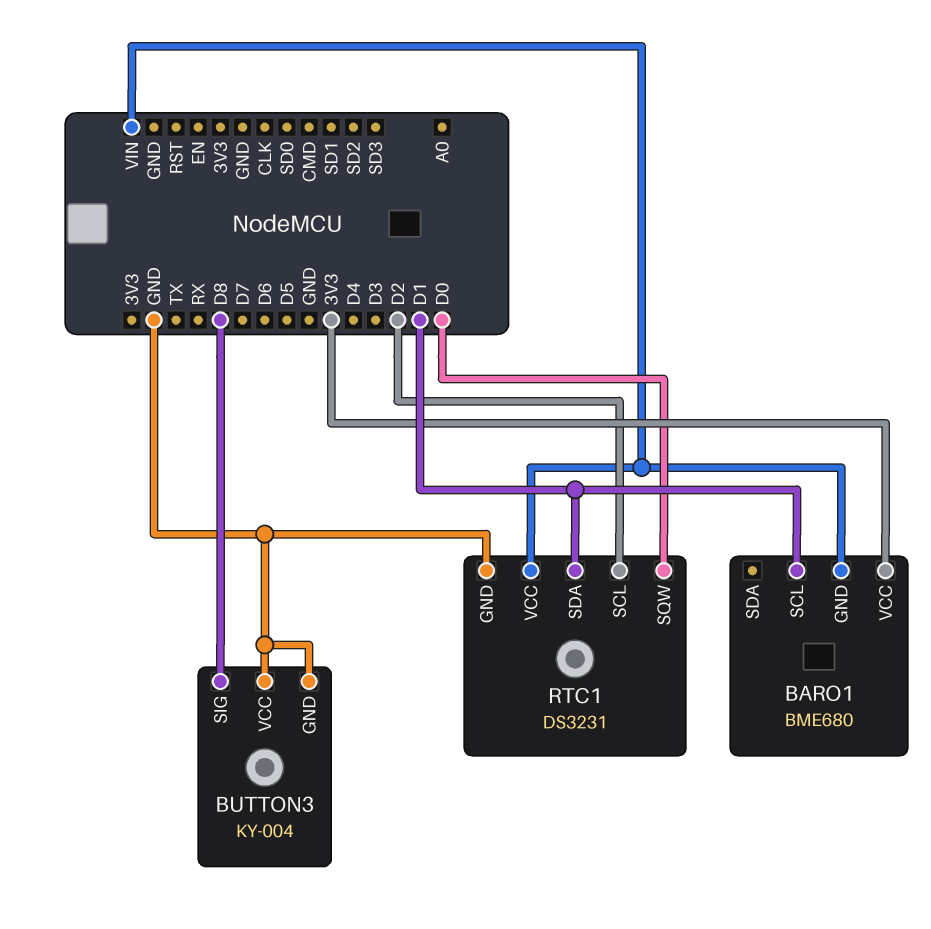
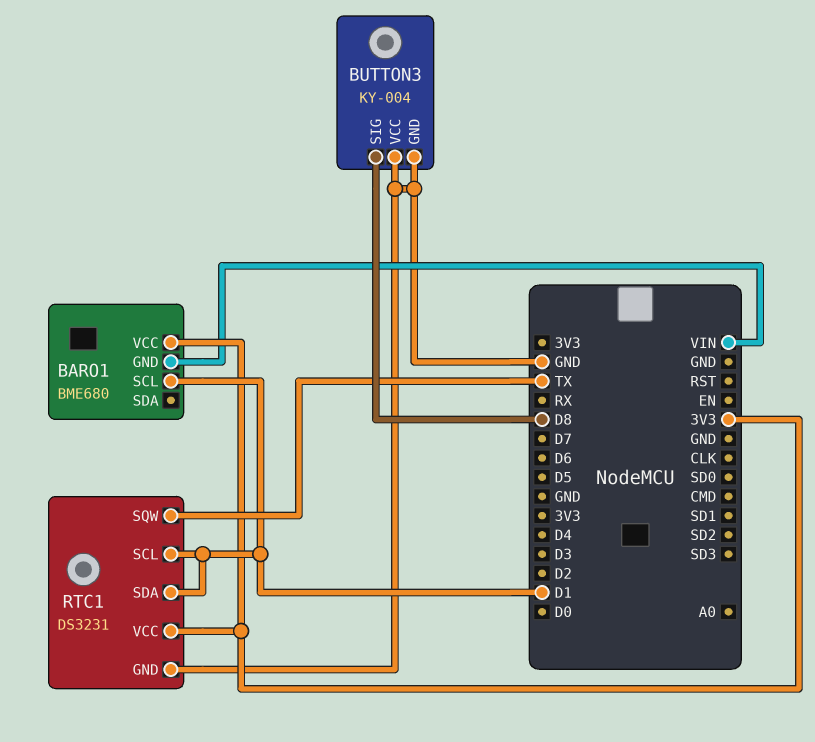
RTC1 pin SCL: D2 -> D1
RTC1 pin SQW: D0 -> TX
RTC1 pin VCC: VIN -> 3V3

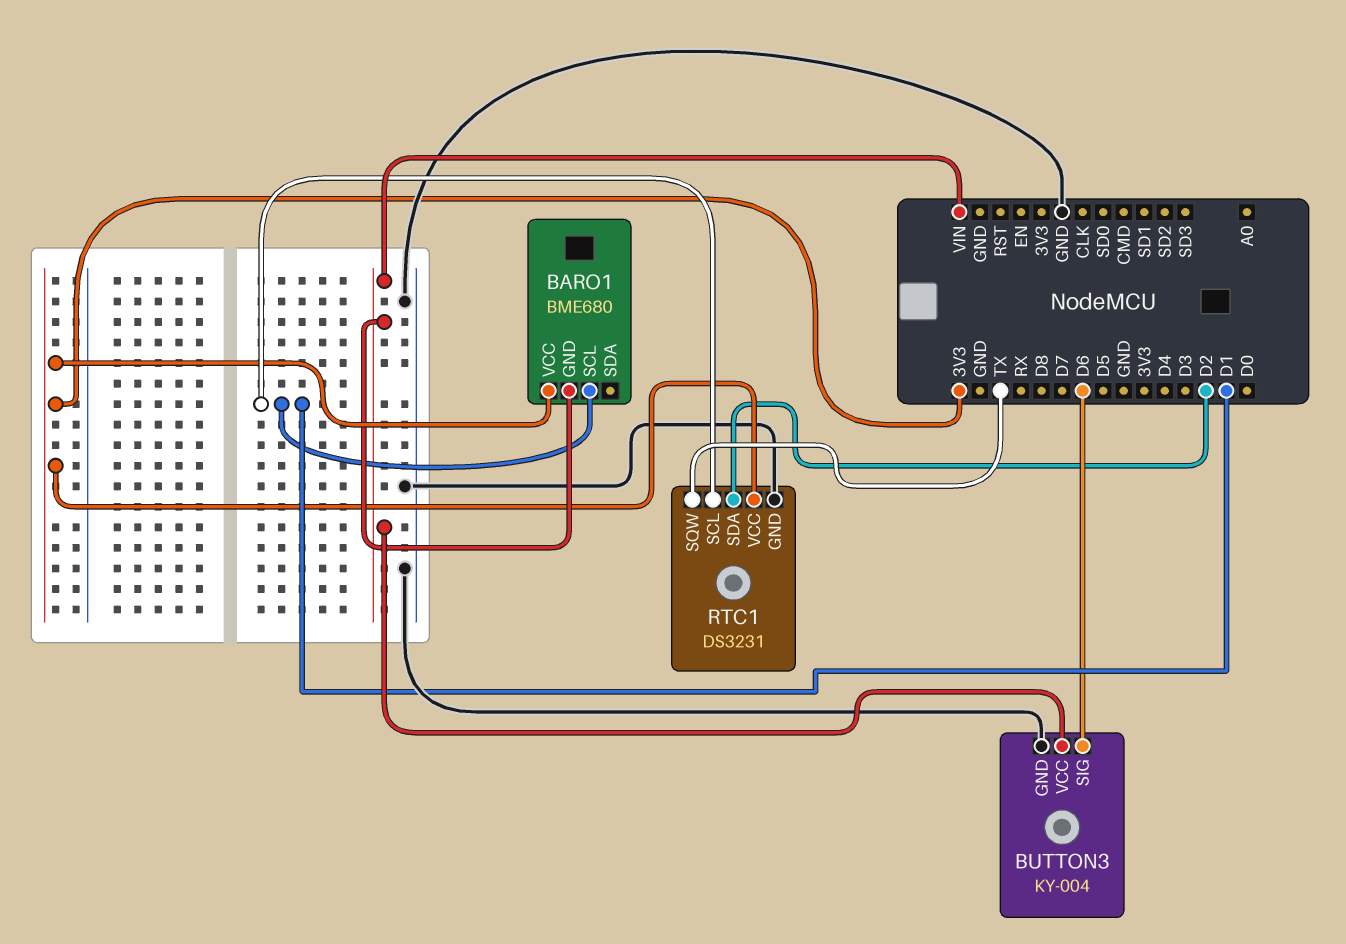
BUTTON3 pin SIG: D8 -> D6
BUTTON3 pin VCC: GND -> VIN
RTC1 pin SDA: D1 -> D2

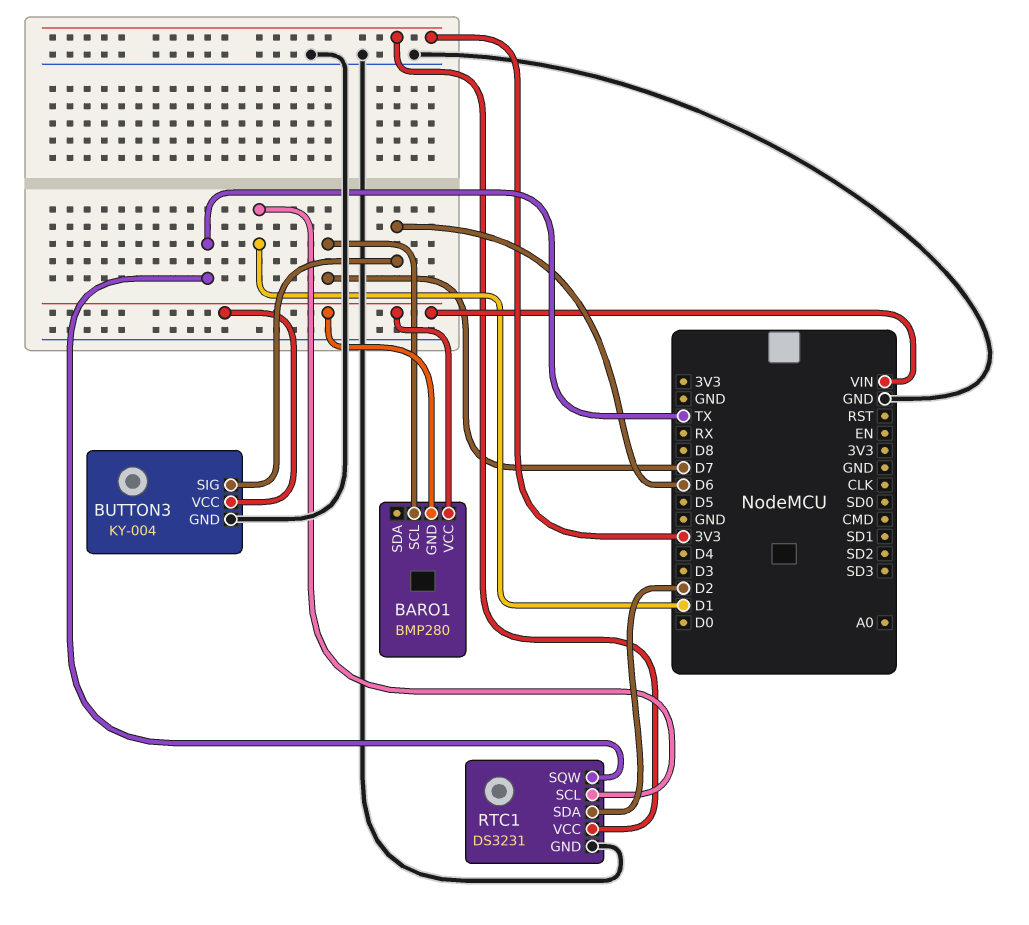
BARO1: BME680 -> BMP280
BARO1 pin SCL: D1 -> D7
BARO1 pin VCC: 3V3 -> VIN

